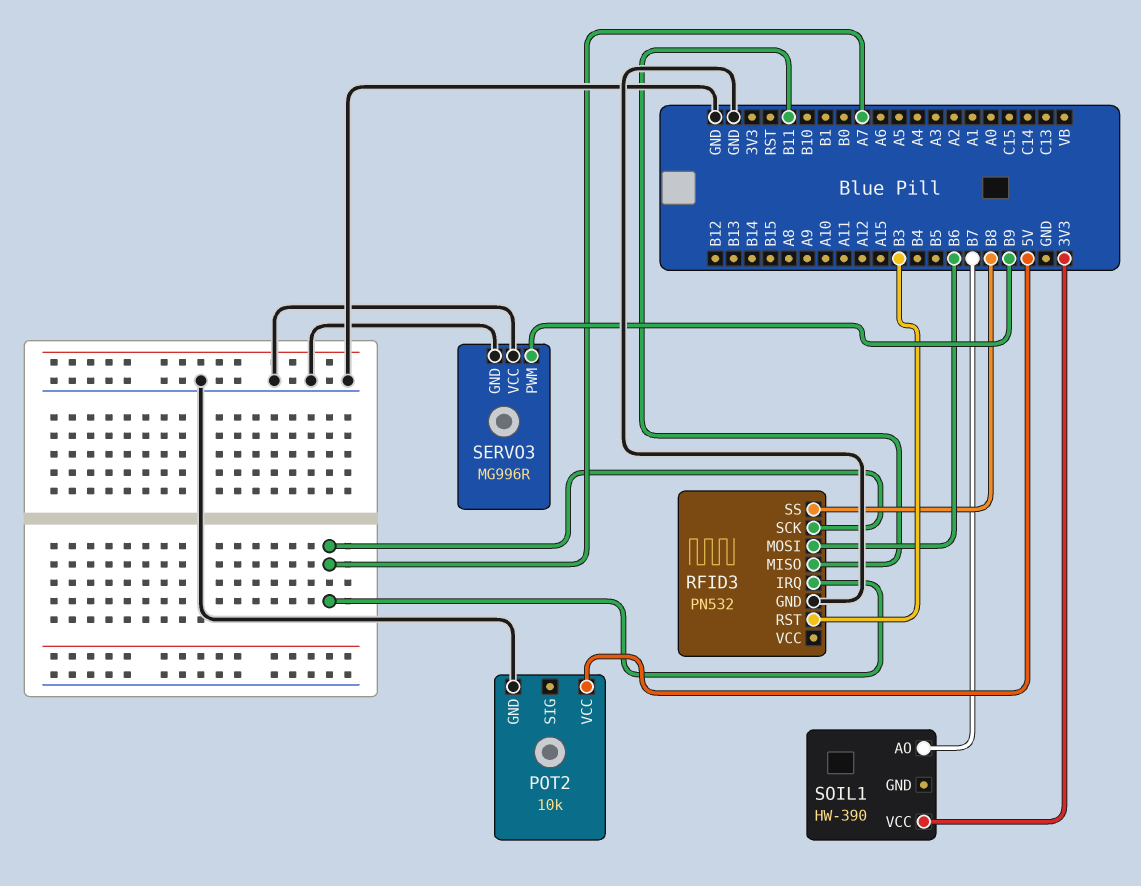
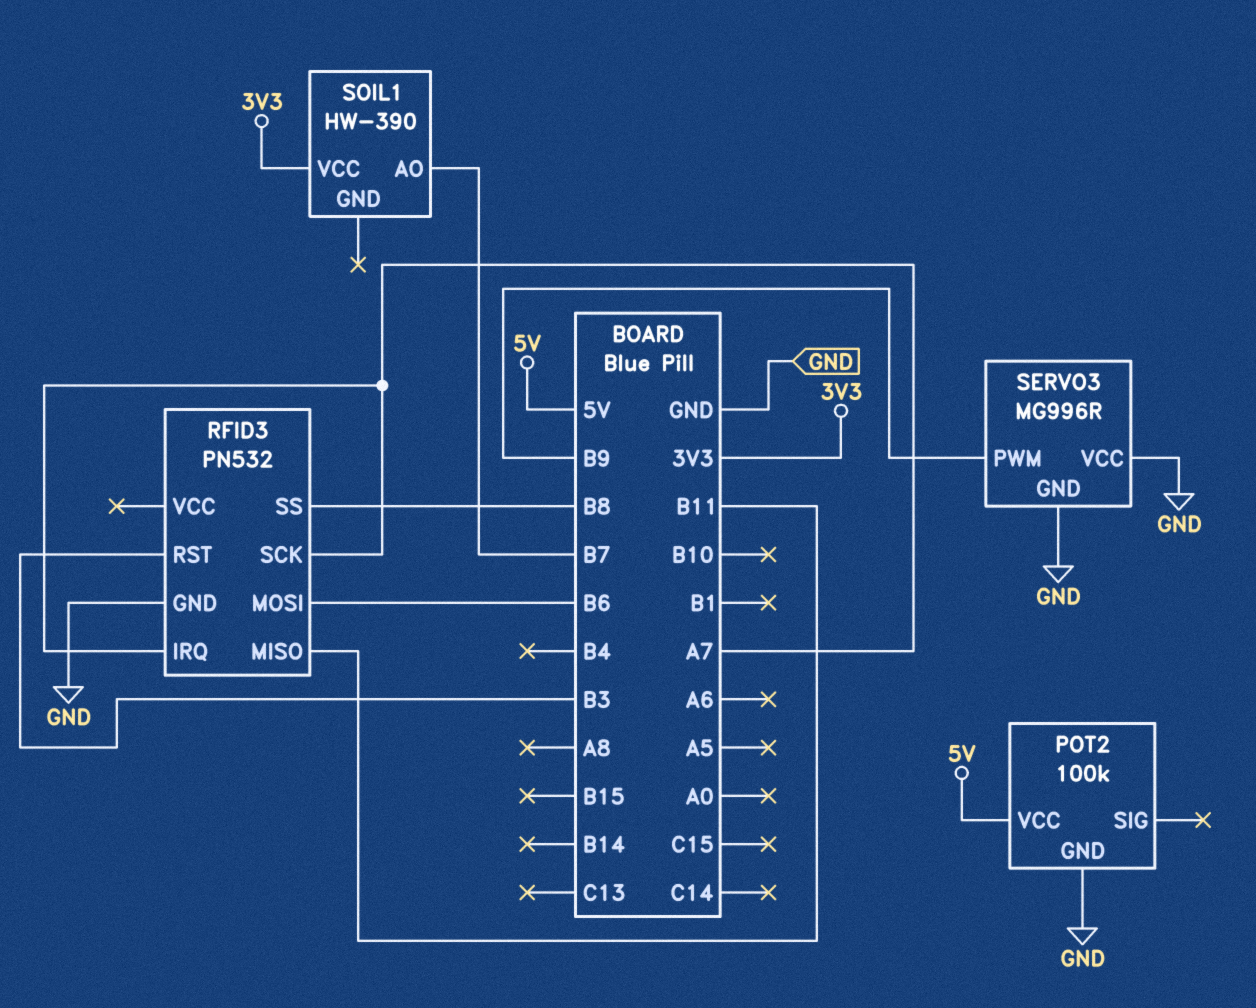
POT2: 10k -> 100k

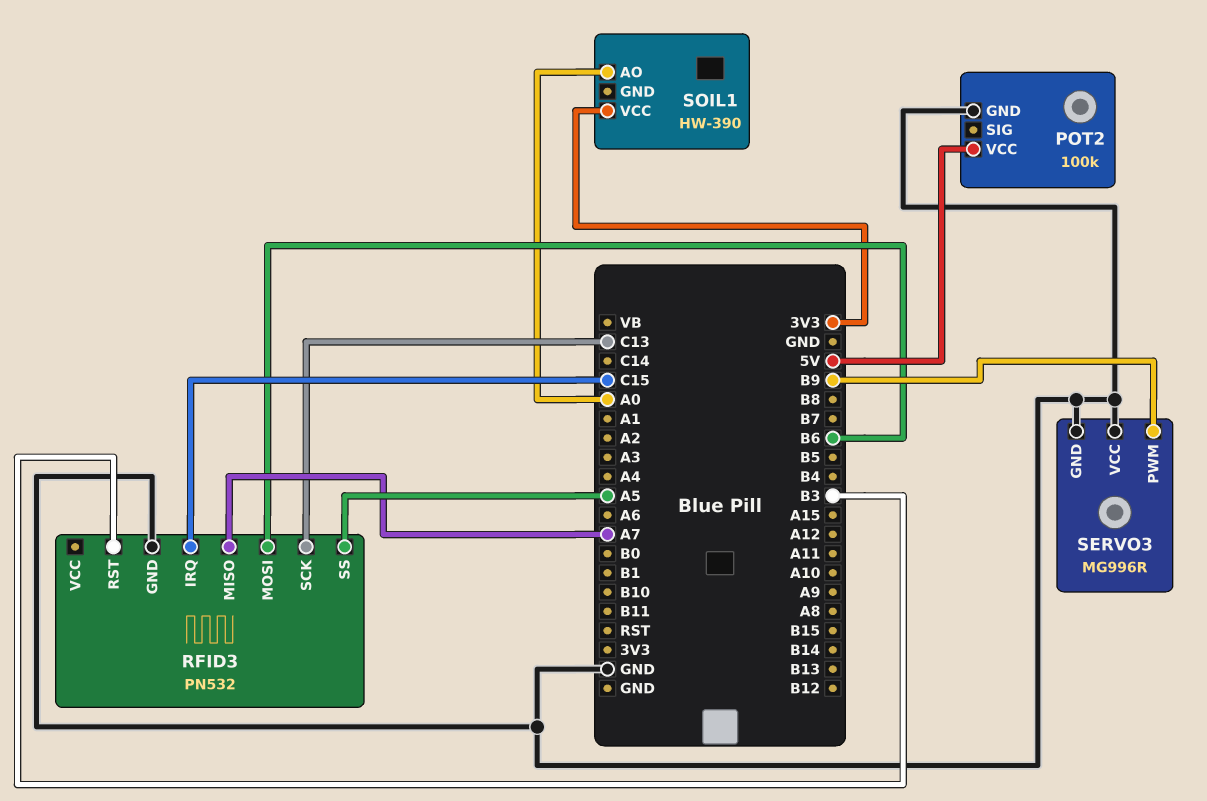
RFID3 pin IRQ: A7 -> C15
RFID3 pin MISO: B11 -> A7
RFID3 pin SCK: A7 -> C13
RFID3 pin SS: B8 -> A5
SOIL1 pin AO: B7 -> A0

